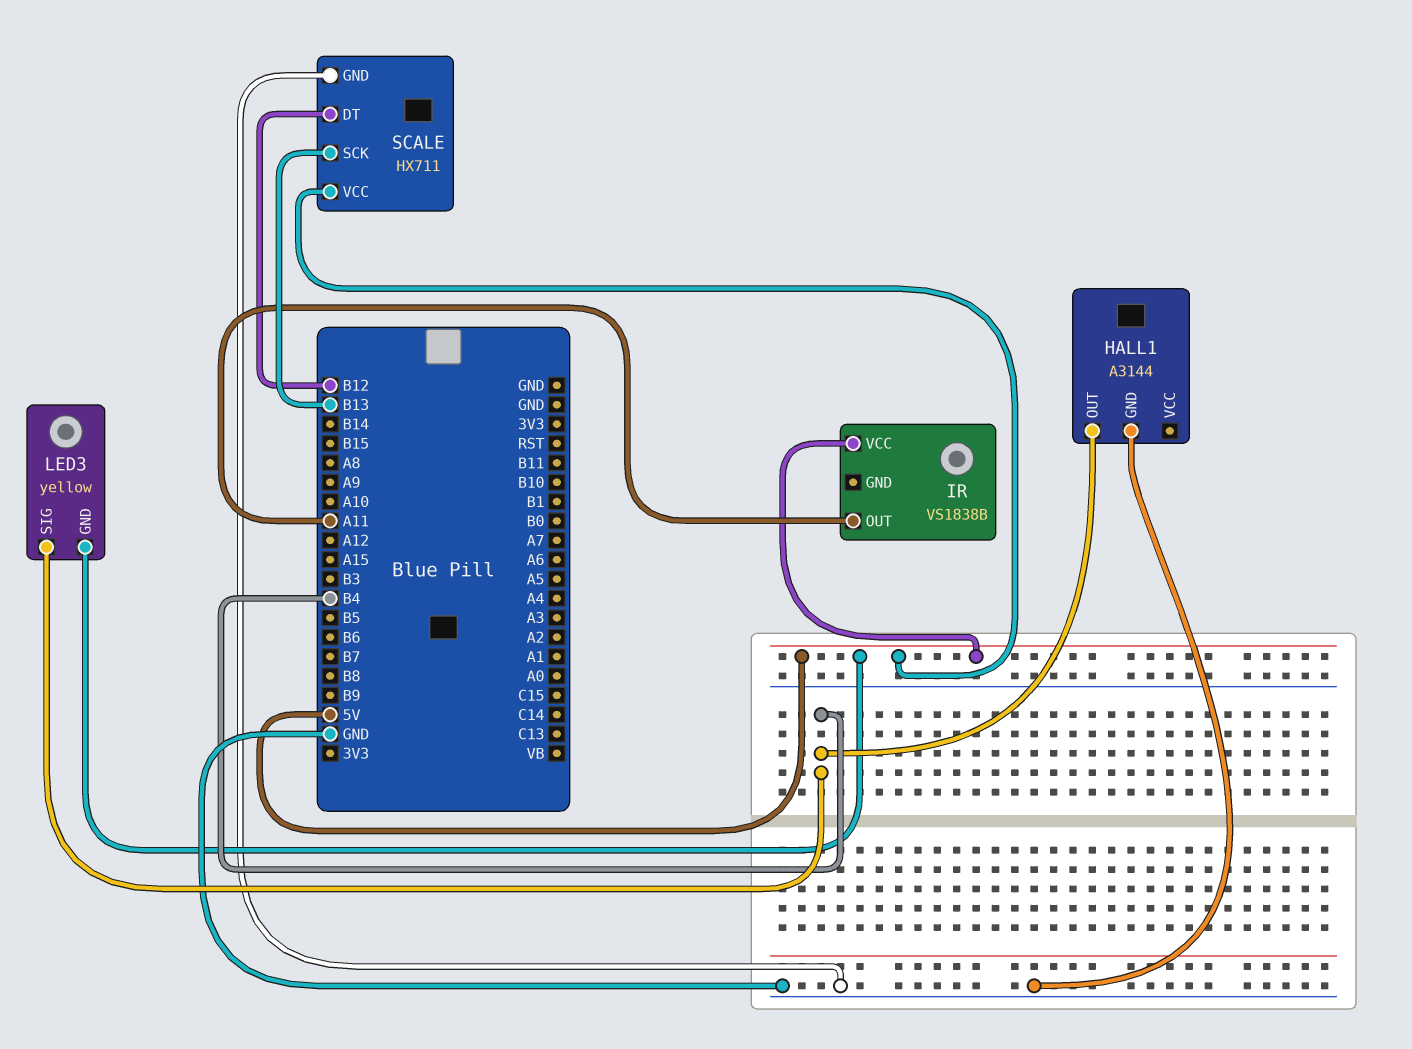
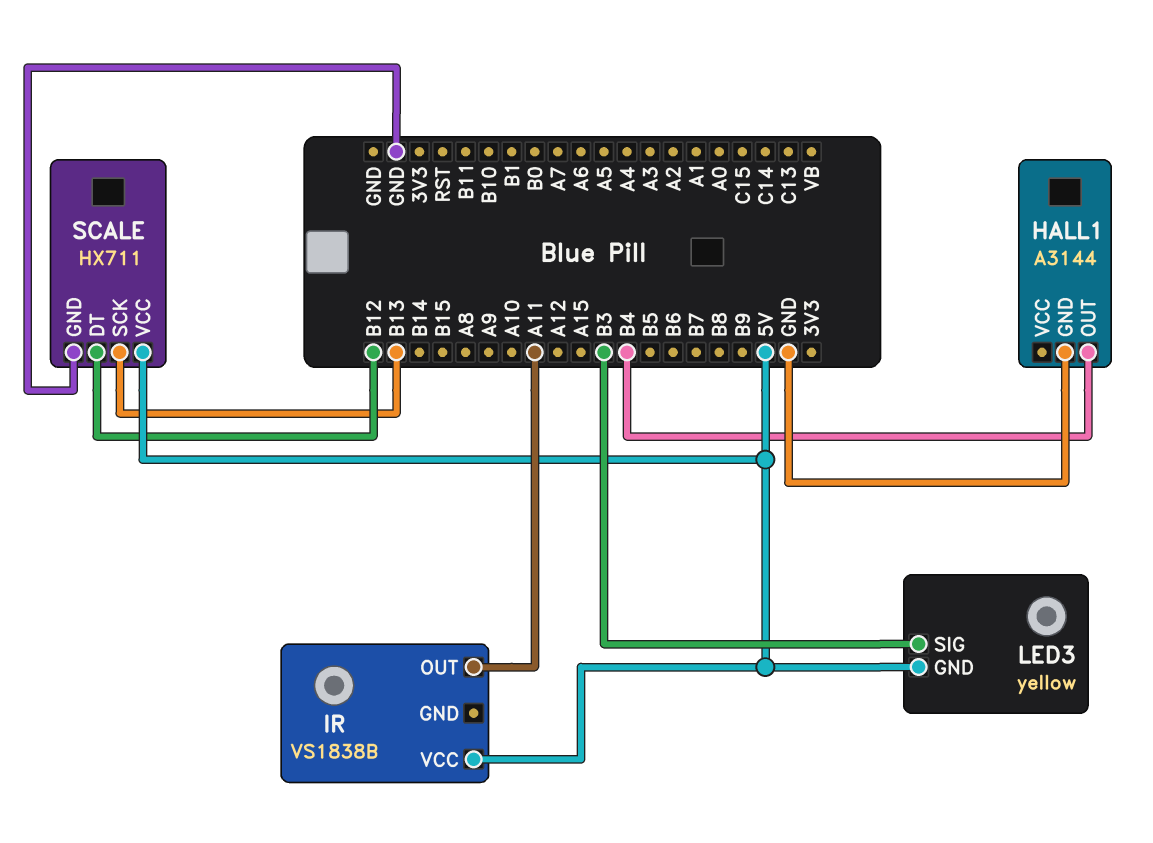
LED3 pin SIG: B4 -> B3

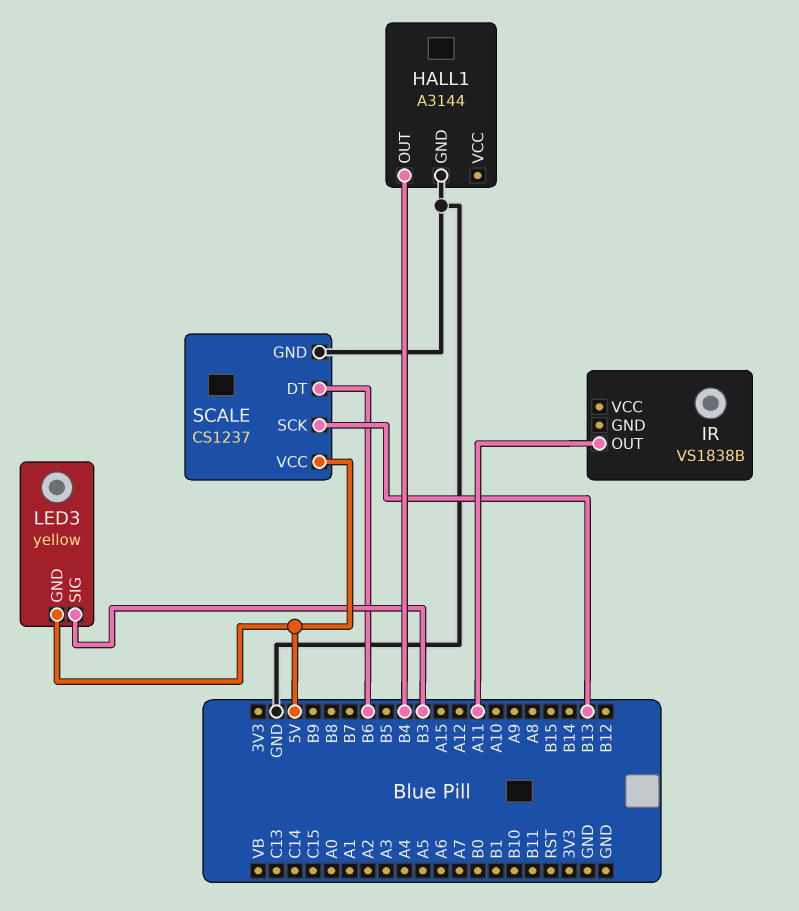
IR pin VCC: 5V -> none
SCALE: HX711 -> CS1237
SCALE pin DT: B12 -> B6

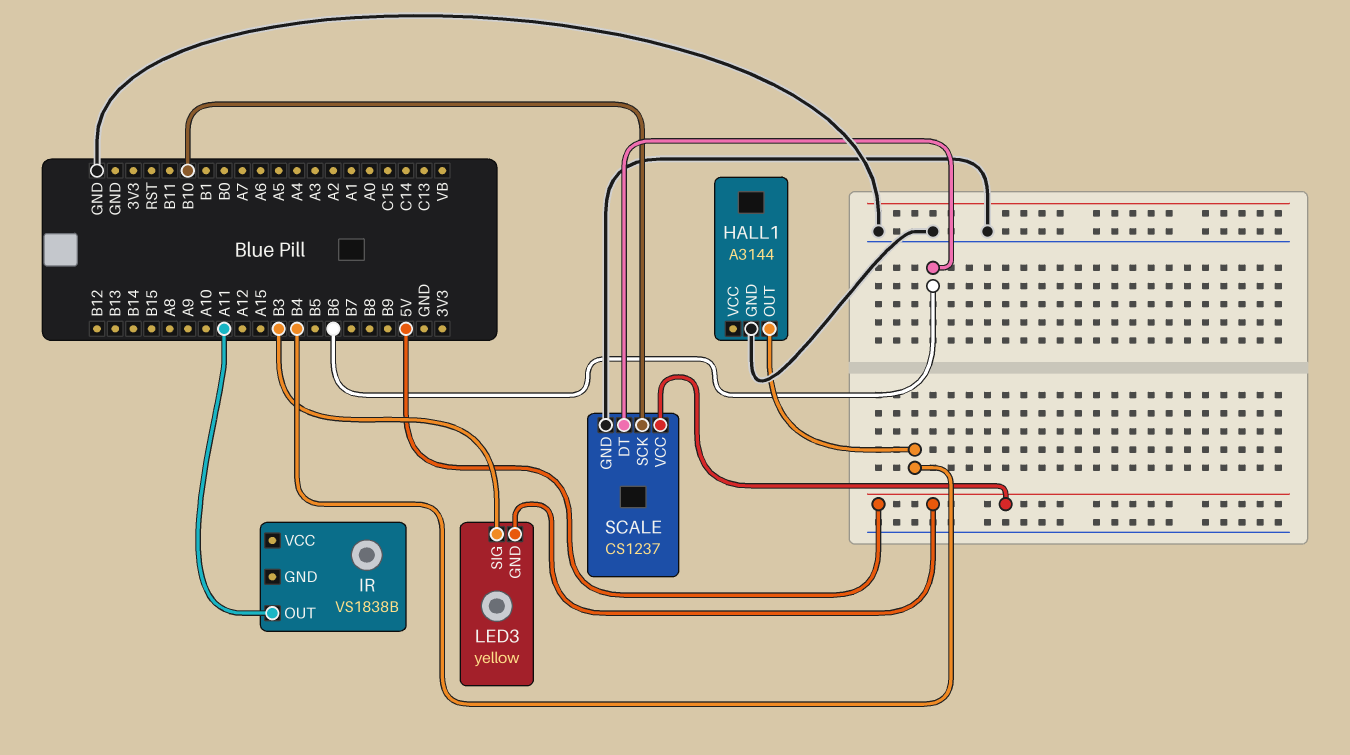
SCALE pin SCK: B13 -> B10

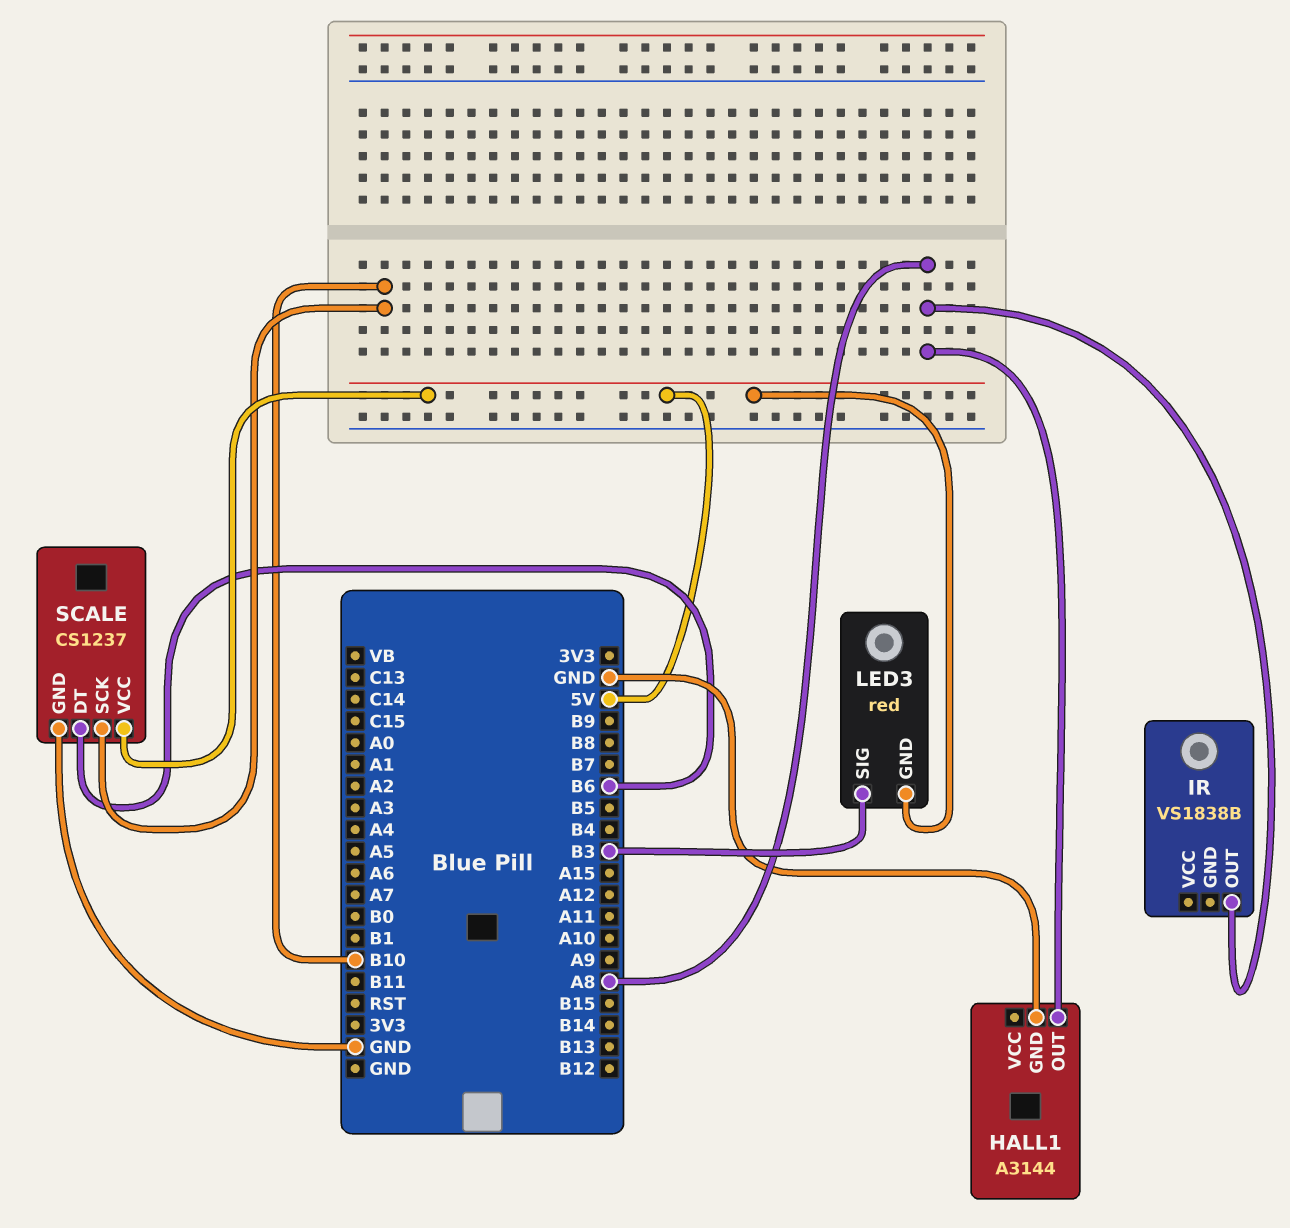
HALL1 pin OUT: B4 -> A8
IR pin OUT: A11 -> A8
LED3: yellow -> red

